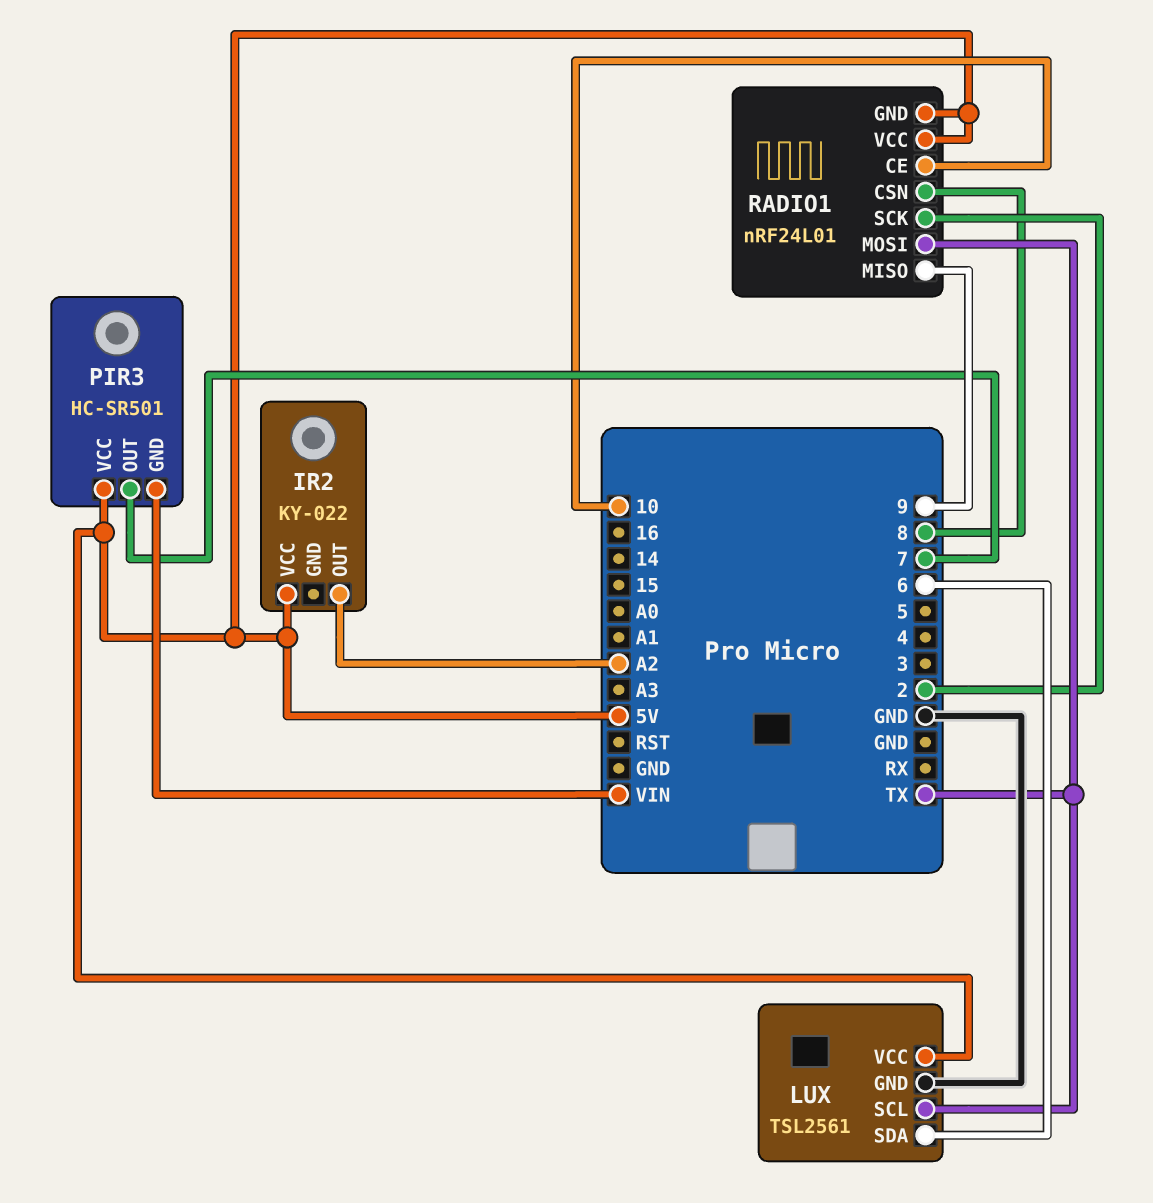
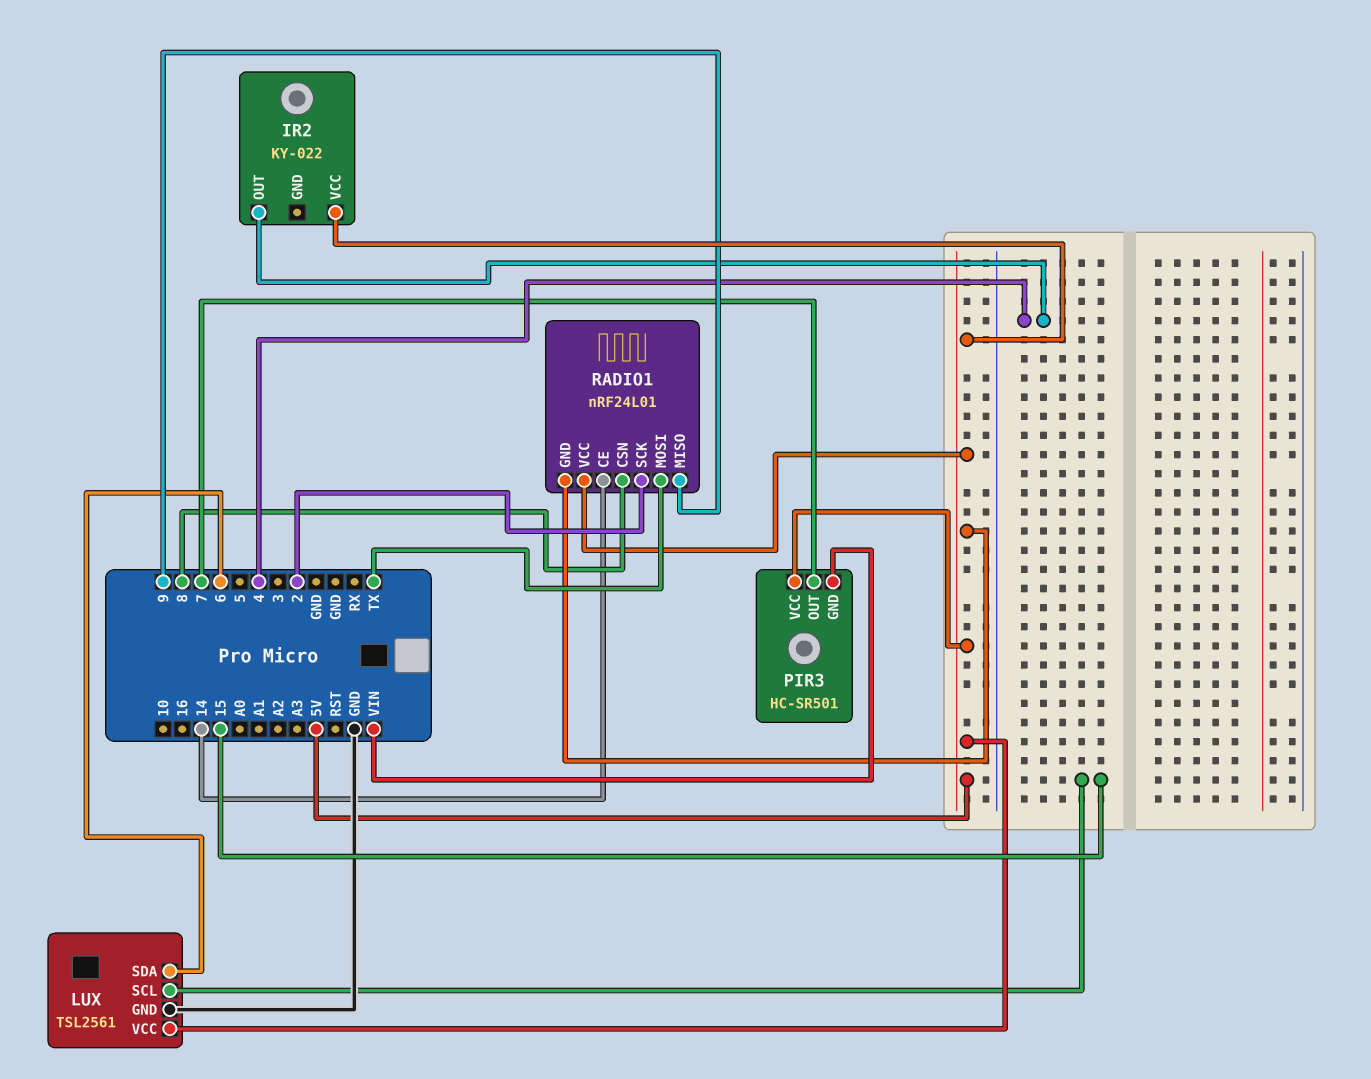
IR2 pin OUT: A2 -> 4
LUX pin SCL: TX -> 15
RADIO1 pin CE: 10 -> 14

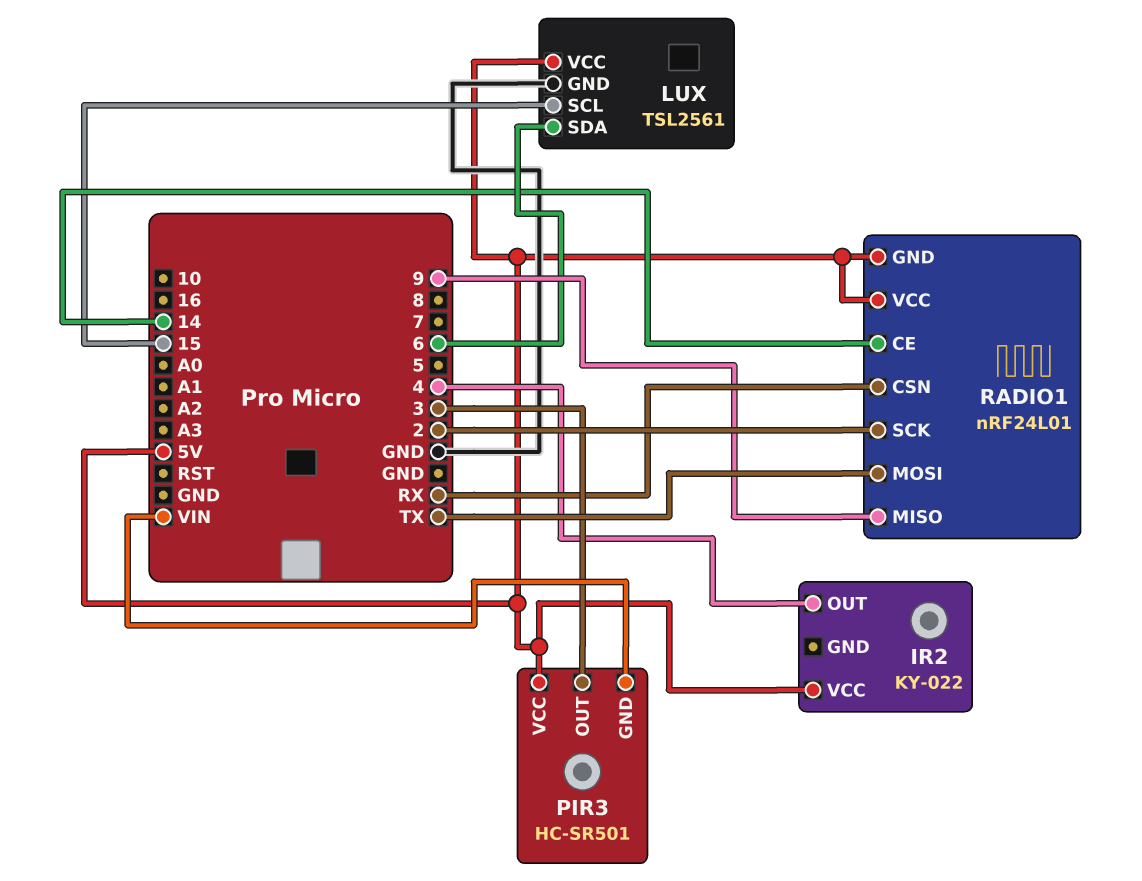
PIR3 pin OUT: 7 -> 3
RADIO1 pin CSN: 8 -> RX

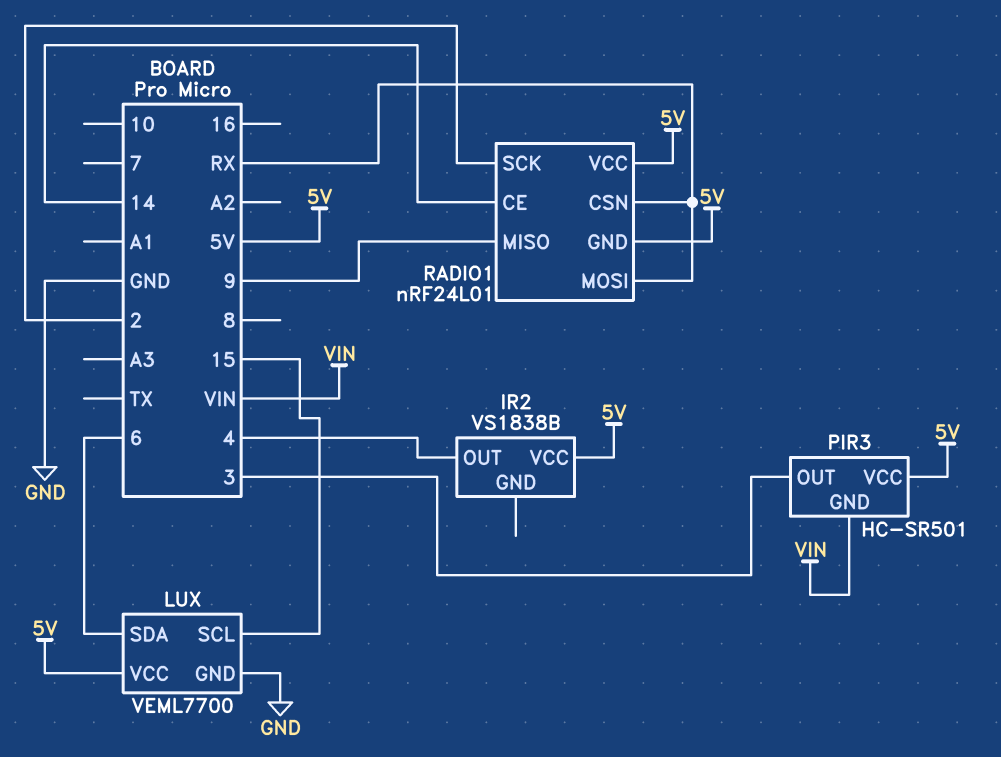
IR2: KY-022 -> VS1838B
LUX: TSL2561 -> VEML7700
RADIO1 pin MOSI: TX -> RX

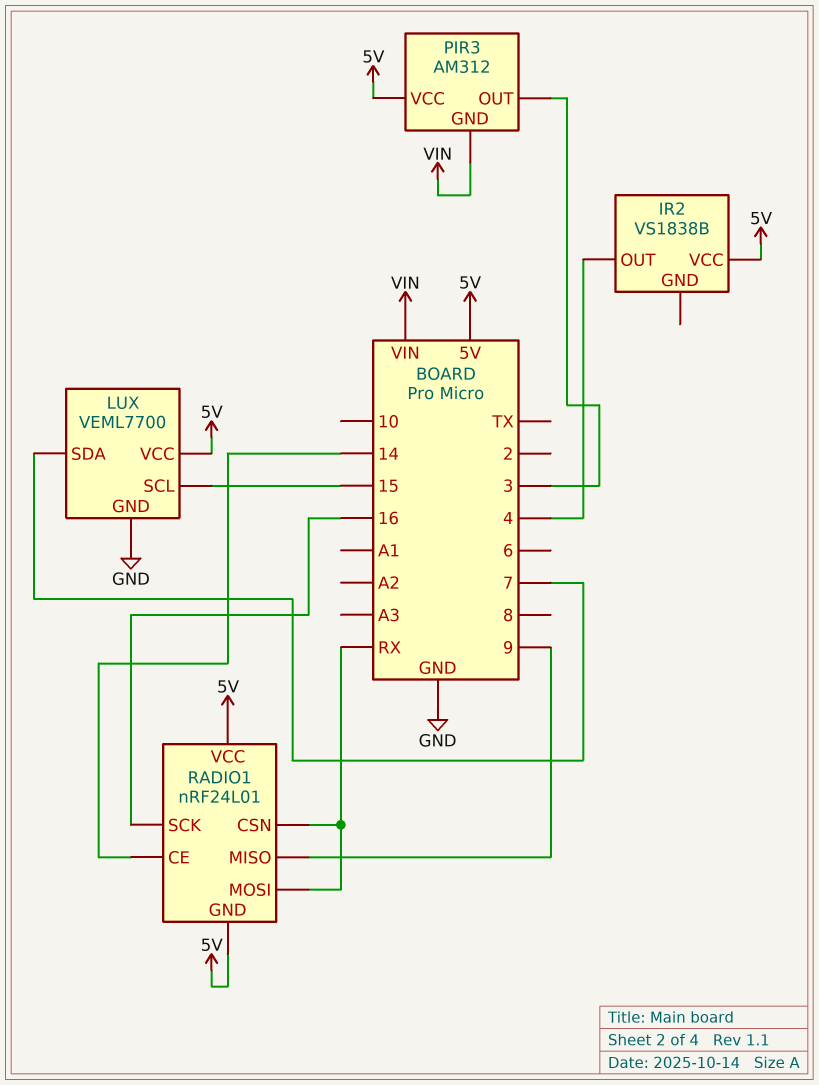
LUX pin SDA: 6 -> 7
PIR3: HC-SR501 -> AM312
RADIO1 pin SCK: 2 -> 16

